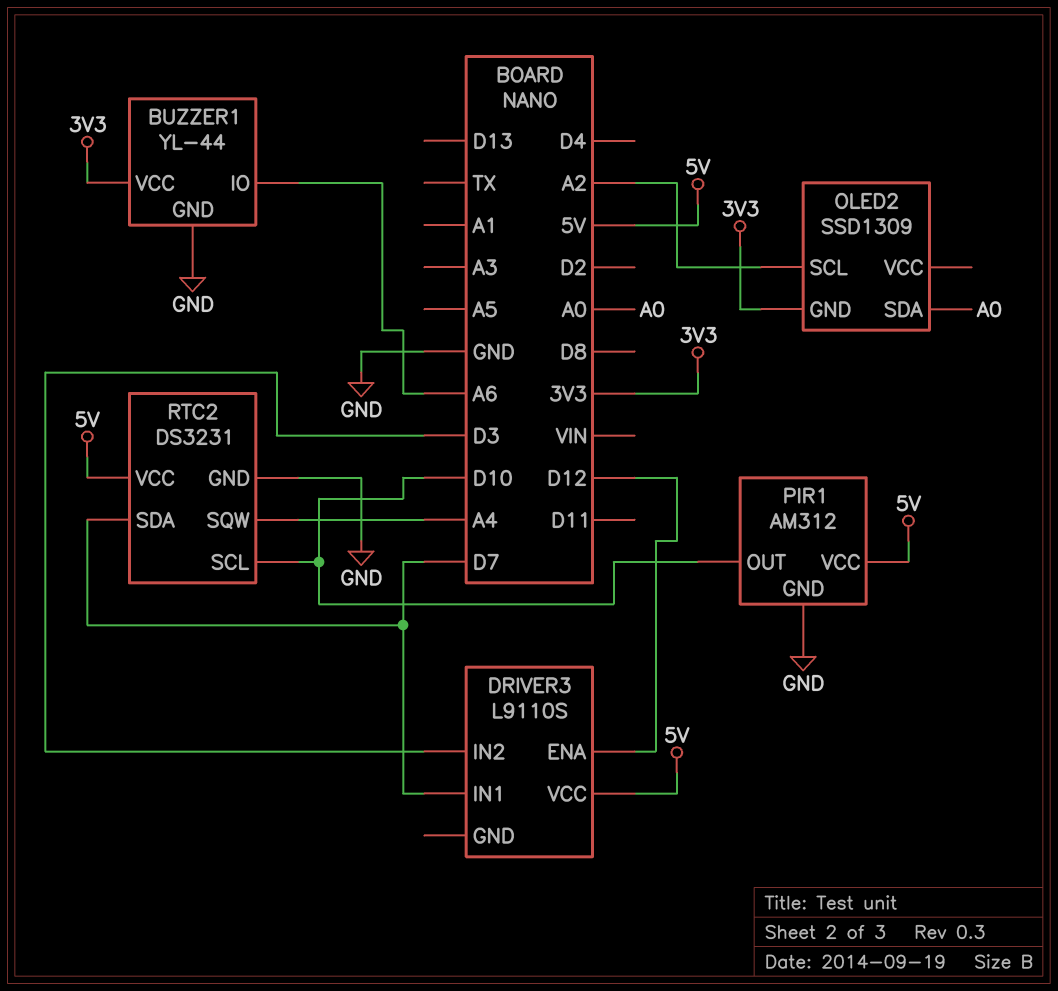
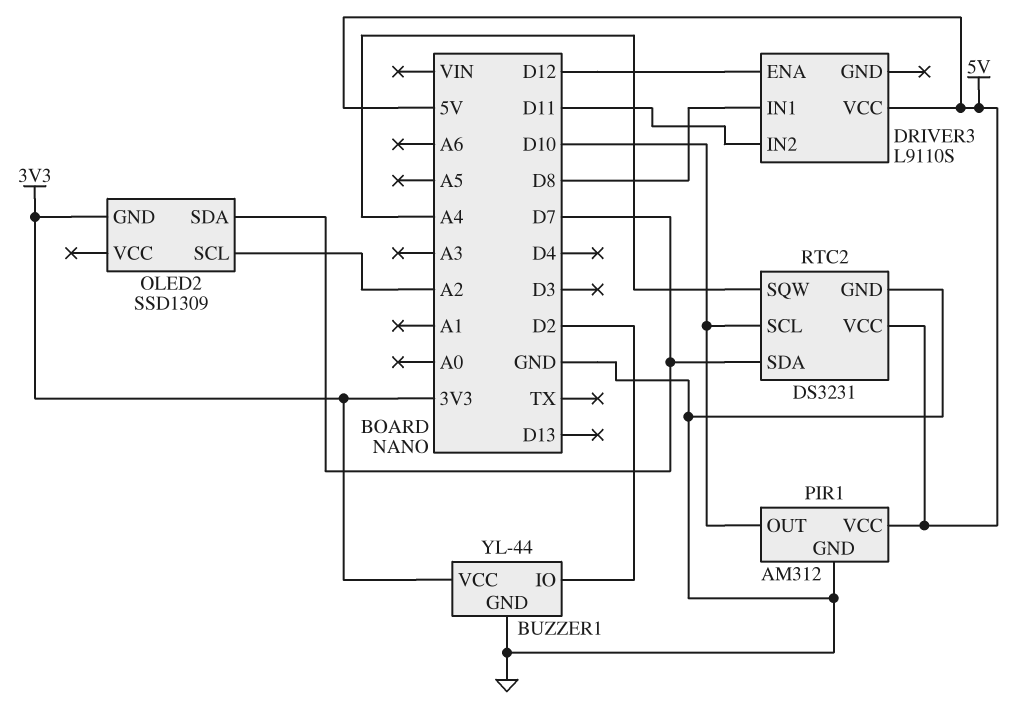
BUZZER1 pin IO: A6 -> D2
DRIVER3 pin IN1: D7 -> D8
DRIVER3 pin IN2: D3 -> D11
OLED2 pin SDA: A0 -> D7

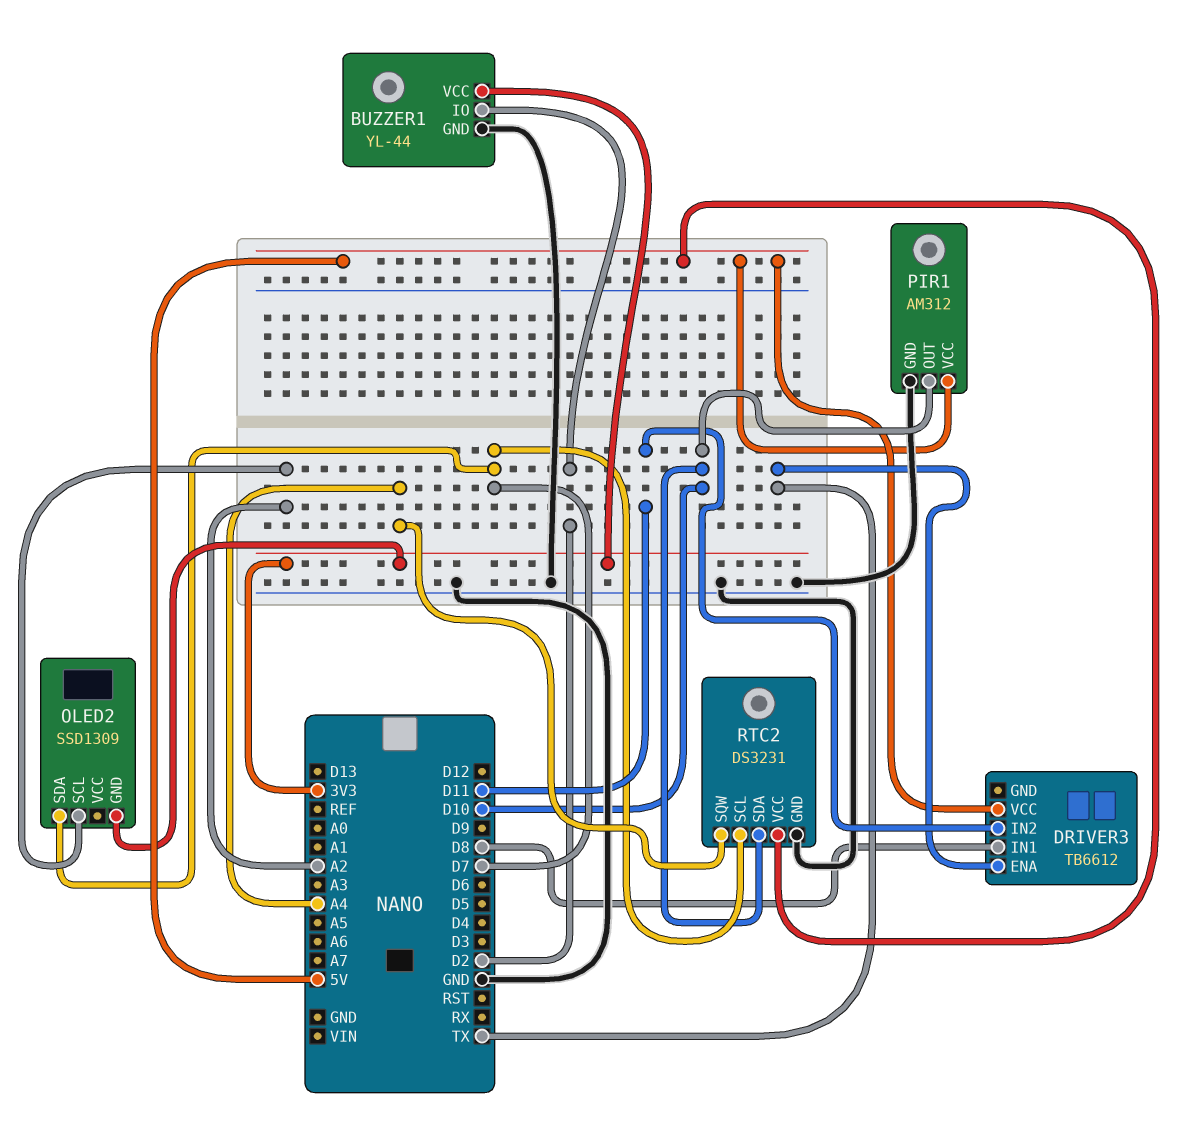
DRIVER3: L9110S -> TB6612
DRIVER3 pin ENA: D12 -> TX
RTC2 pin SCL: D10 -> D7
RTC2 pin SDA: D7 -> D10

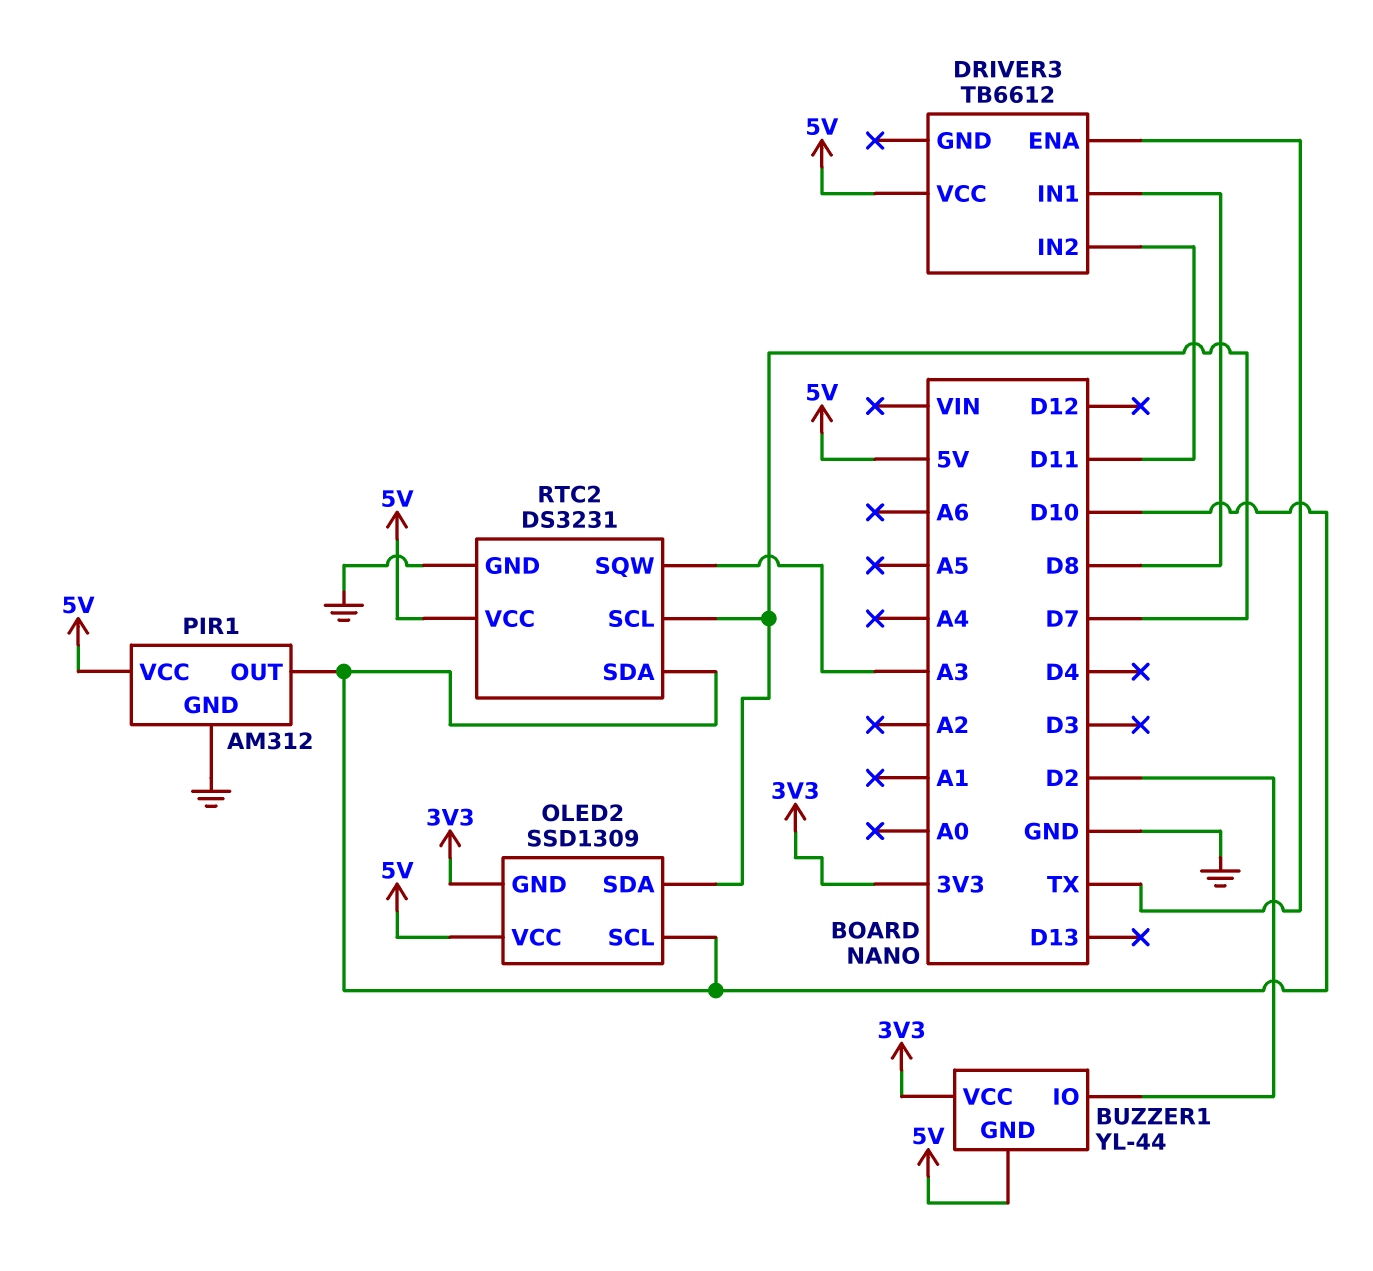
BUZZER1 pin GND: GND -> 5V
OLED2 pin SCL: A2 -> D10
OLED2 pin VCC: none -> 5V
RTC2 pin SQW: A4 -> A3

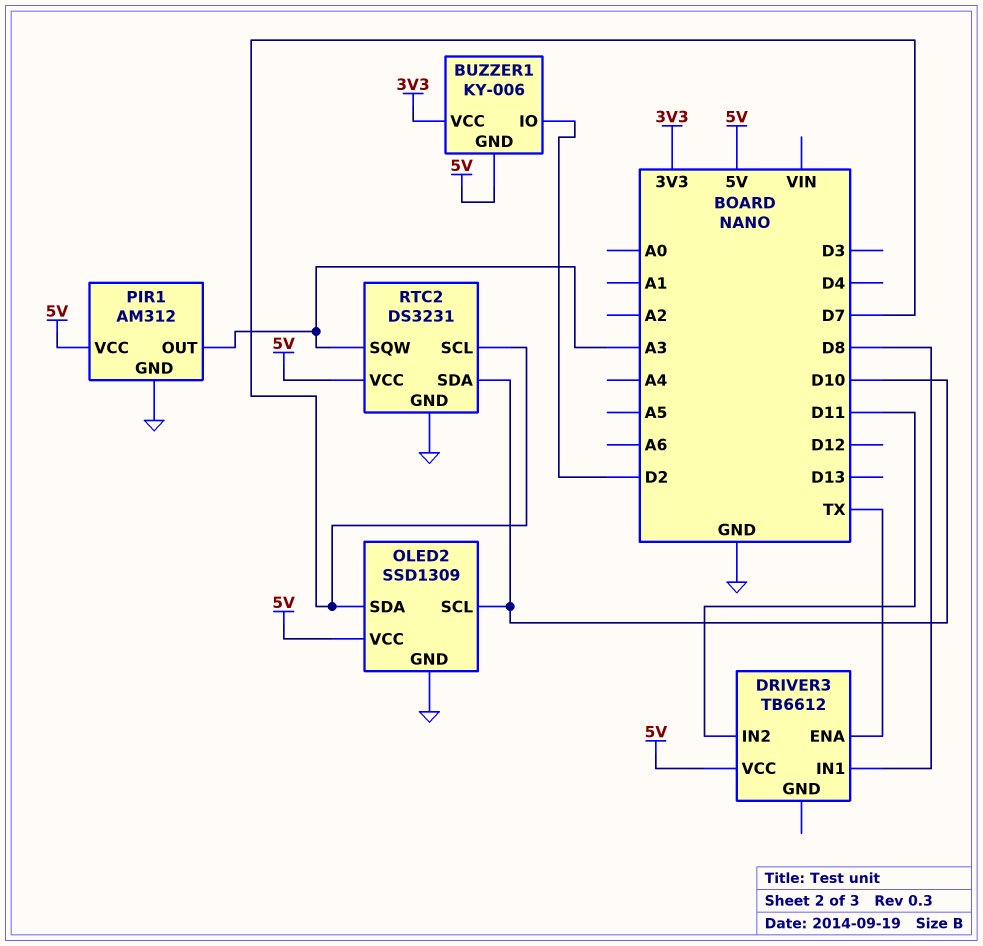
BUZZER1: YL-44 -> KY-006
OLED2 pin GND: 3V3 -> GND
PIR1 pin OUT: D10 -> A3

